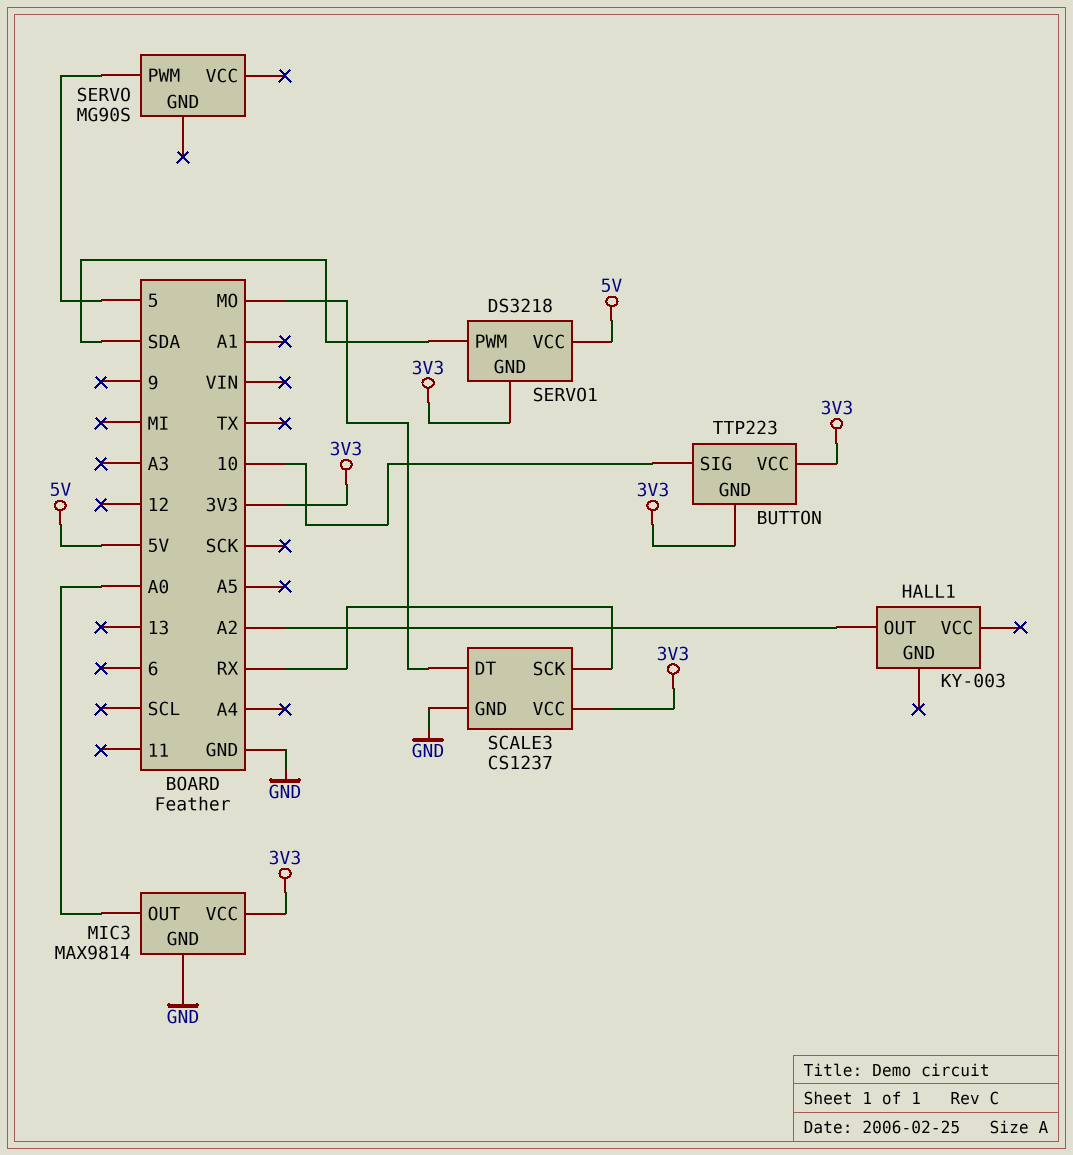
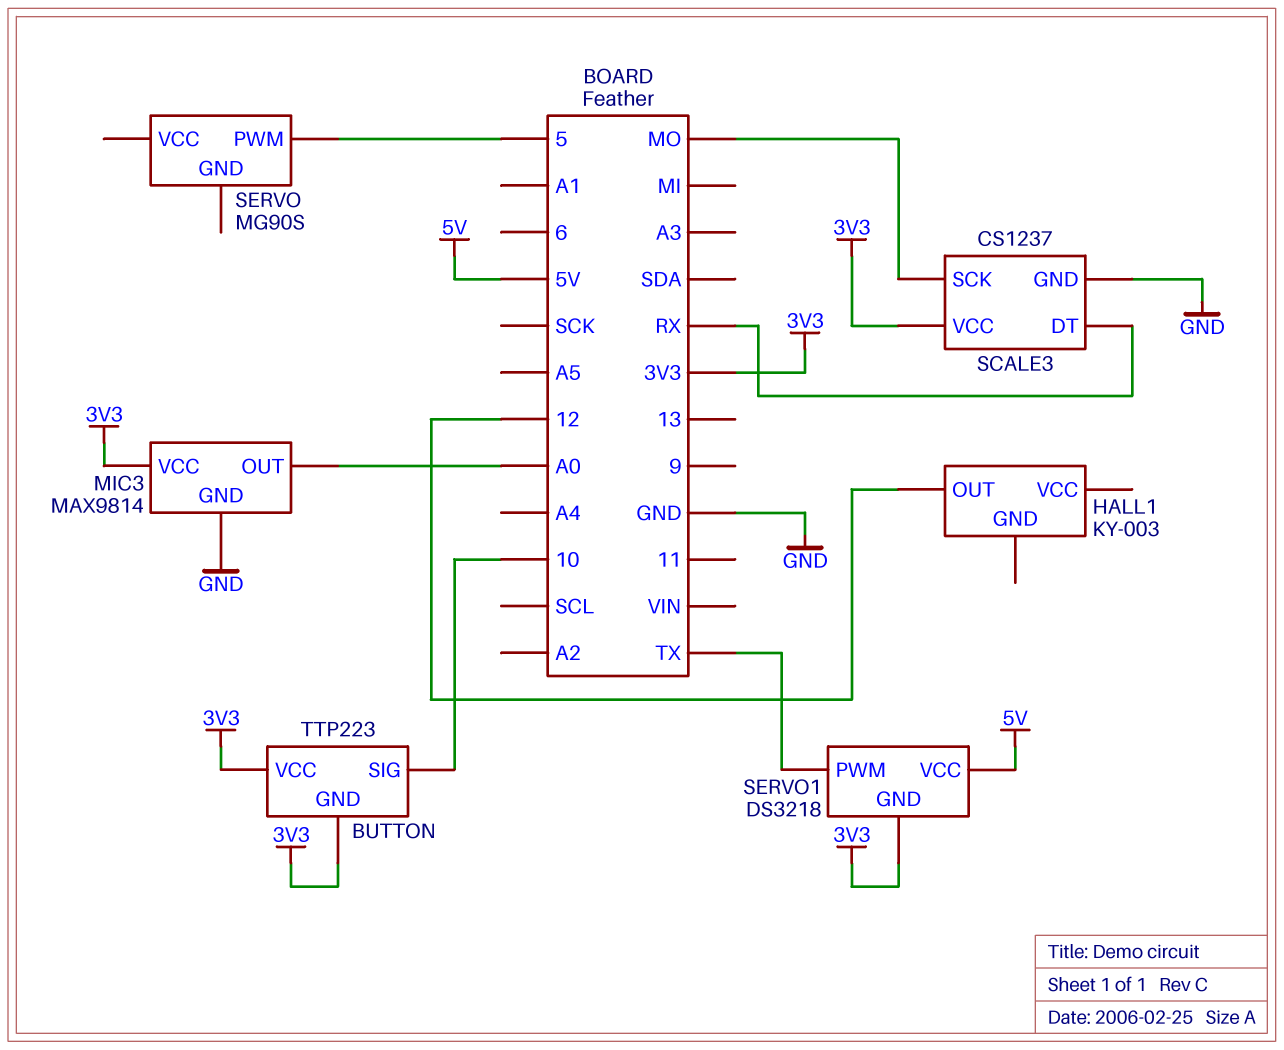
HALL1 pin OUT: A2 -> 12
SCALE3 pin DT: MO -> RX
SCALE3 pin SCK: RX -> MO
SERVO1 pin PWM: SDA -> TX

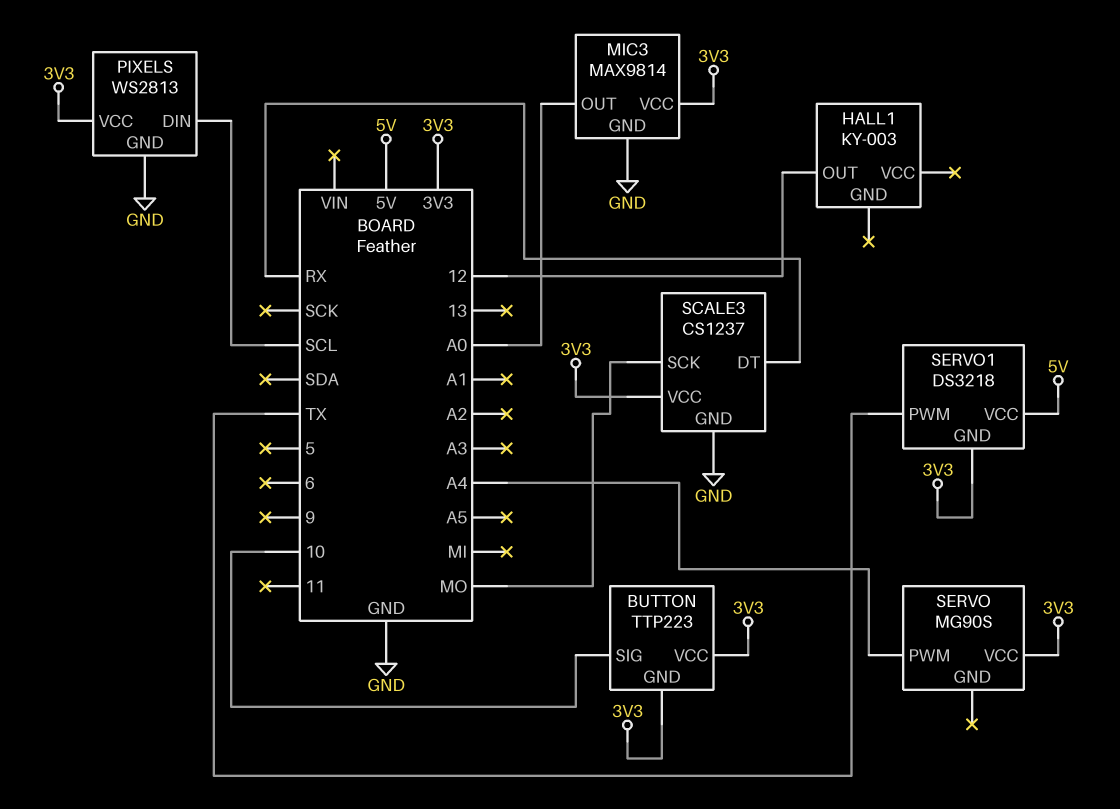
PIXELS: none -> WS2813
PIXELS pin DIN: none -> SCL
PIXELS pin GND: none -> GND
PIXELS pin VCC: none -> 3V3
SERVO pin PWM: 5 -> A4
SERVO pin VCC: none -> 3V3

